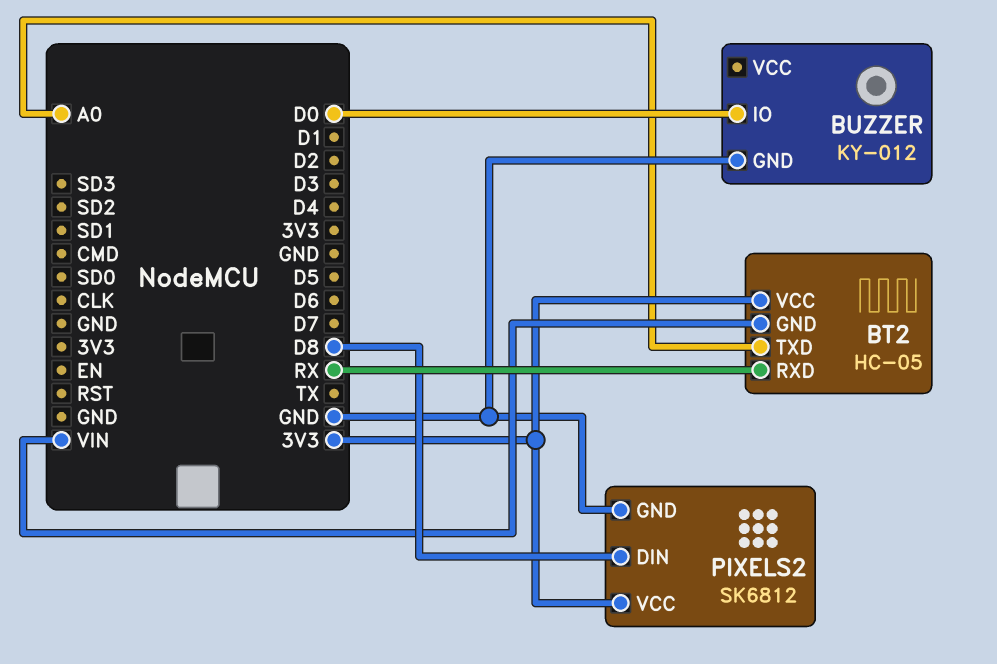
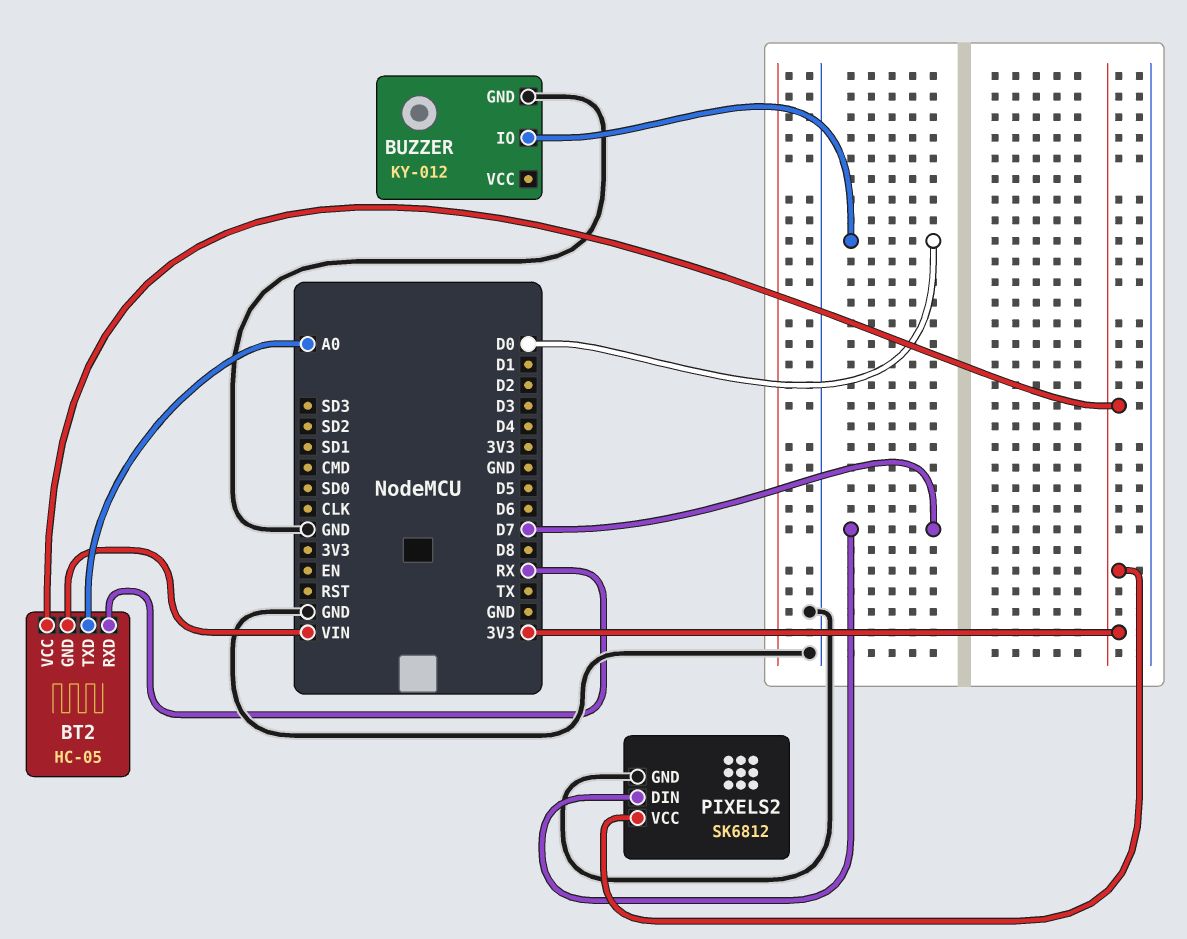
PIXELS2 pin DIN: D8 -> D7

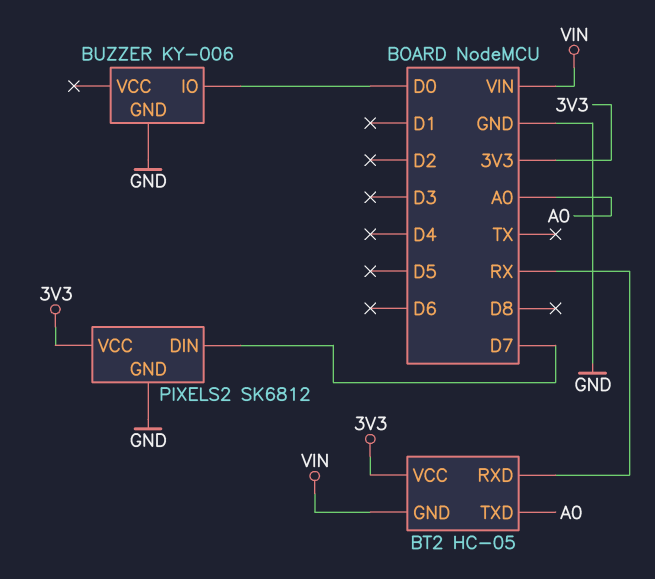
BUZZER: KY-012 -> KY-006

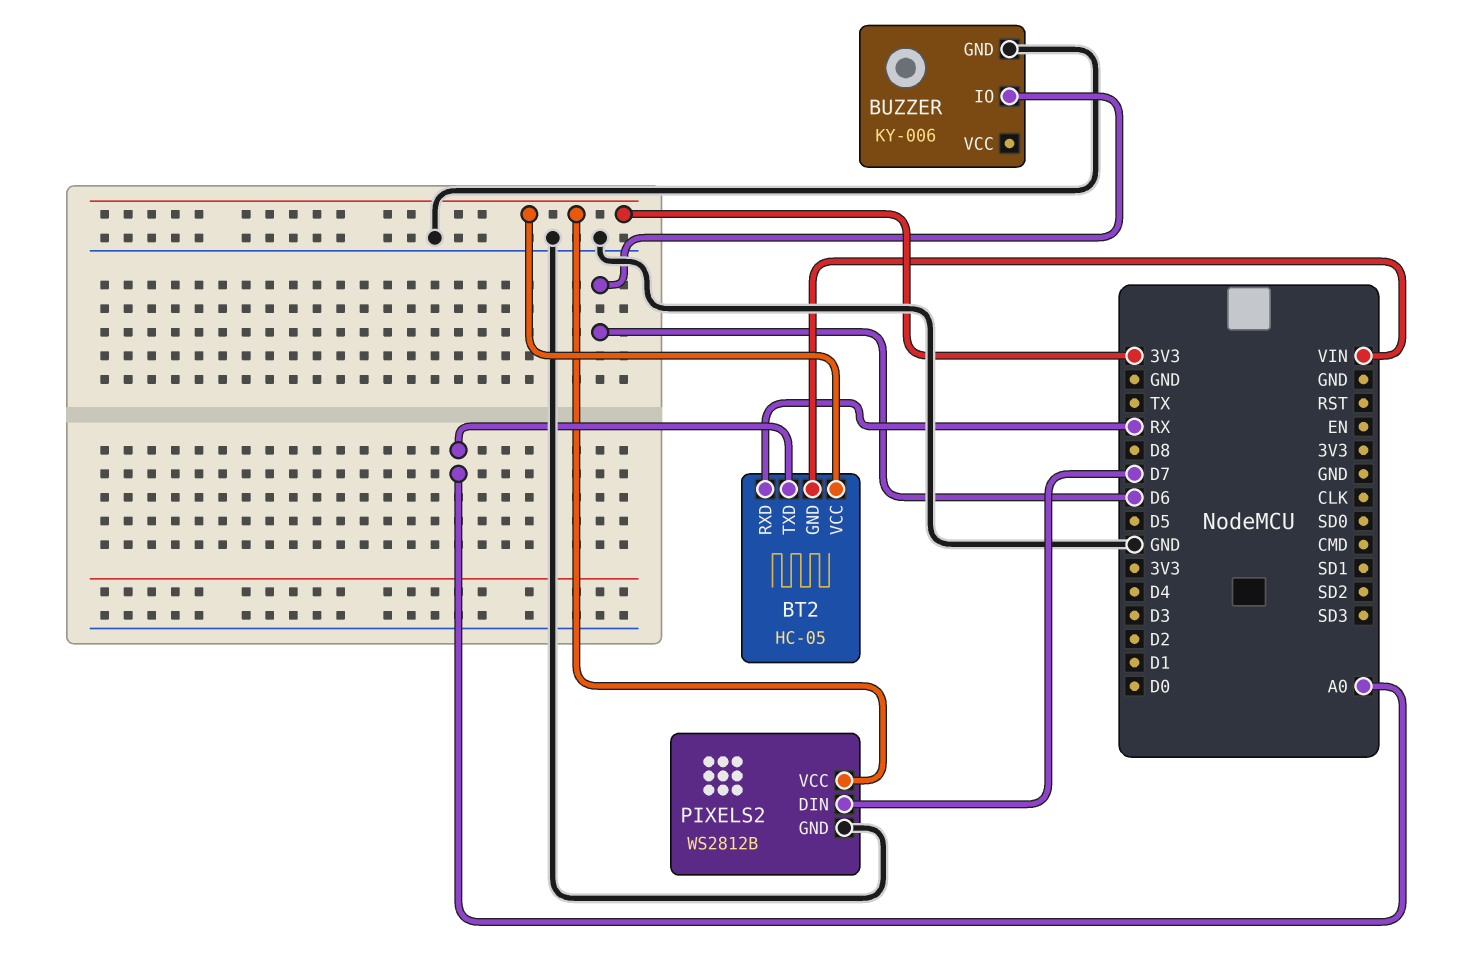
BUZZER pin IO: D0 -> D6
PIXELS2: SK6812 -> WS2812B

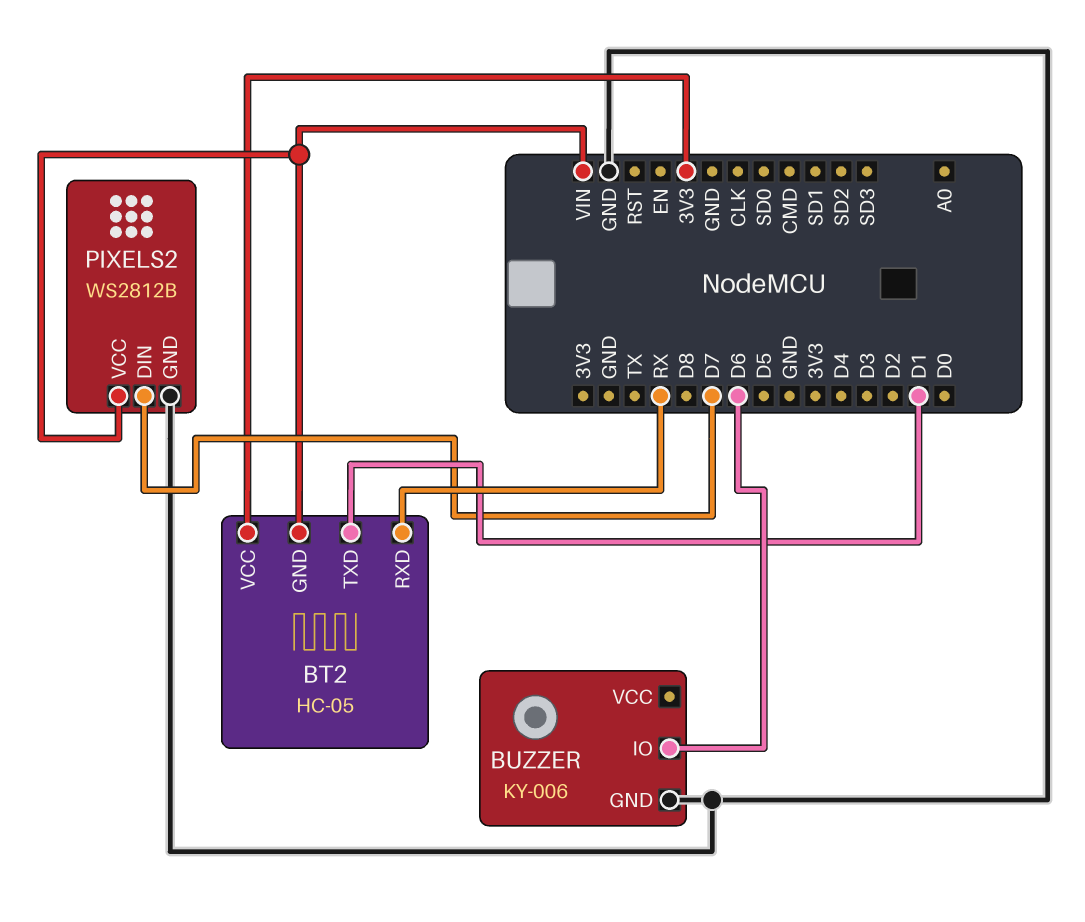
BT2 pin TXD: A0 -> D1
PIXELS2 pin VCC: 3V3 -> VIN

